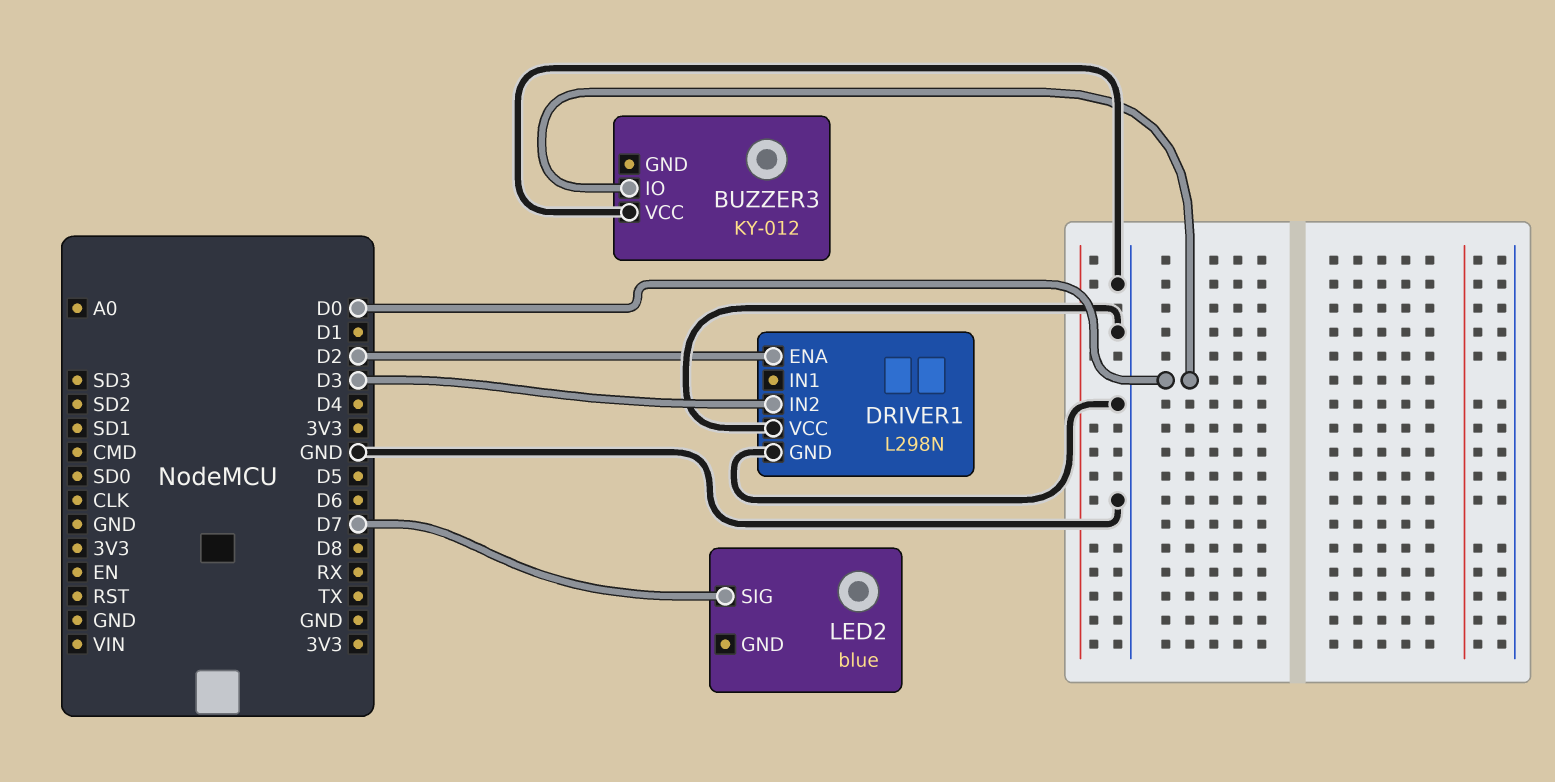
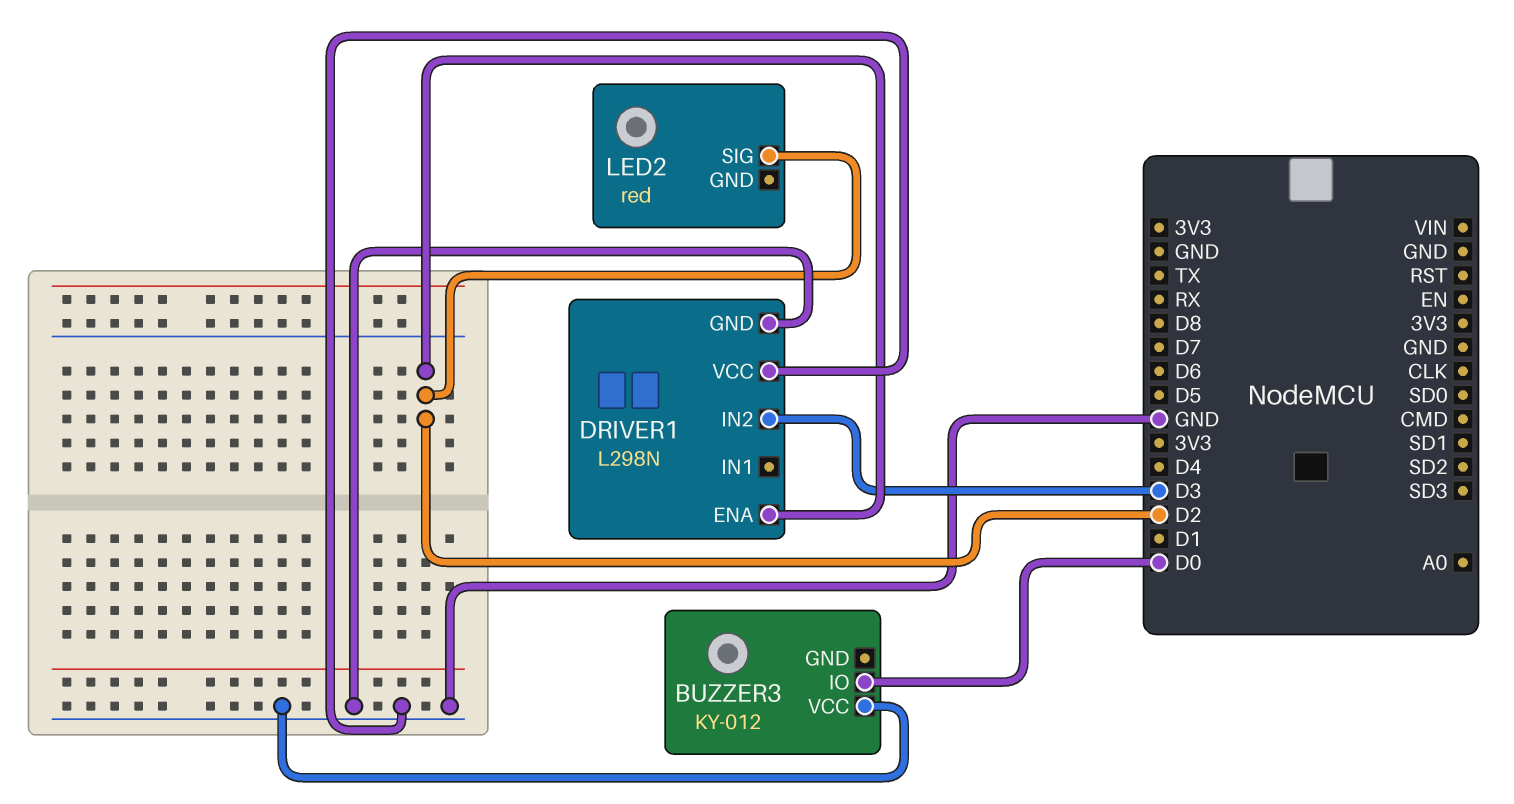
LED2: blue -> red
LED2 pin SIG: D7 -> D2

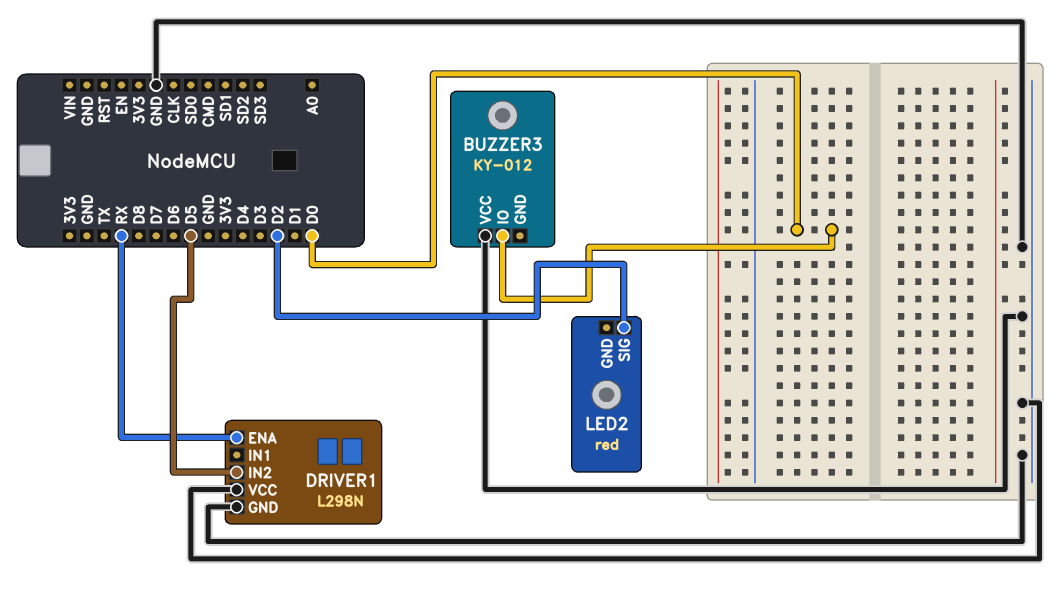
DRIVER1 pin ENA: D2 -> RX
DRIVER1 pin IN2: D3 -> D5

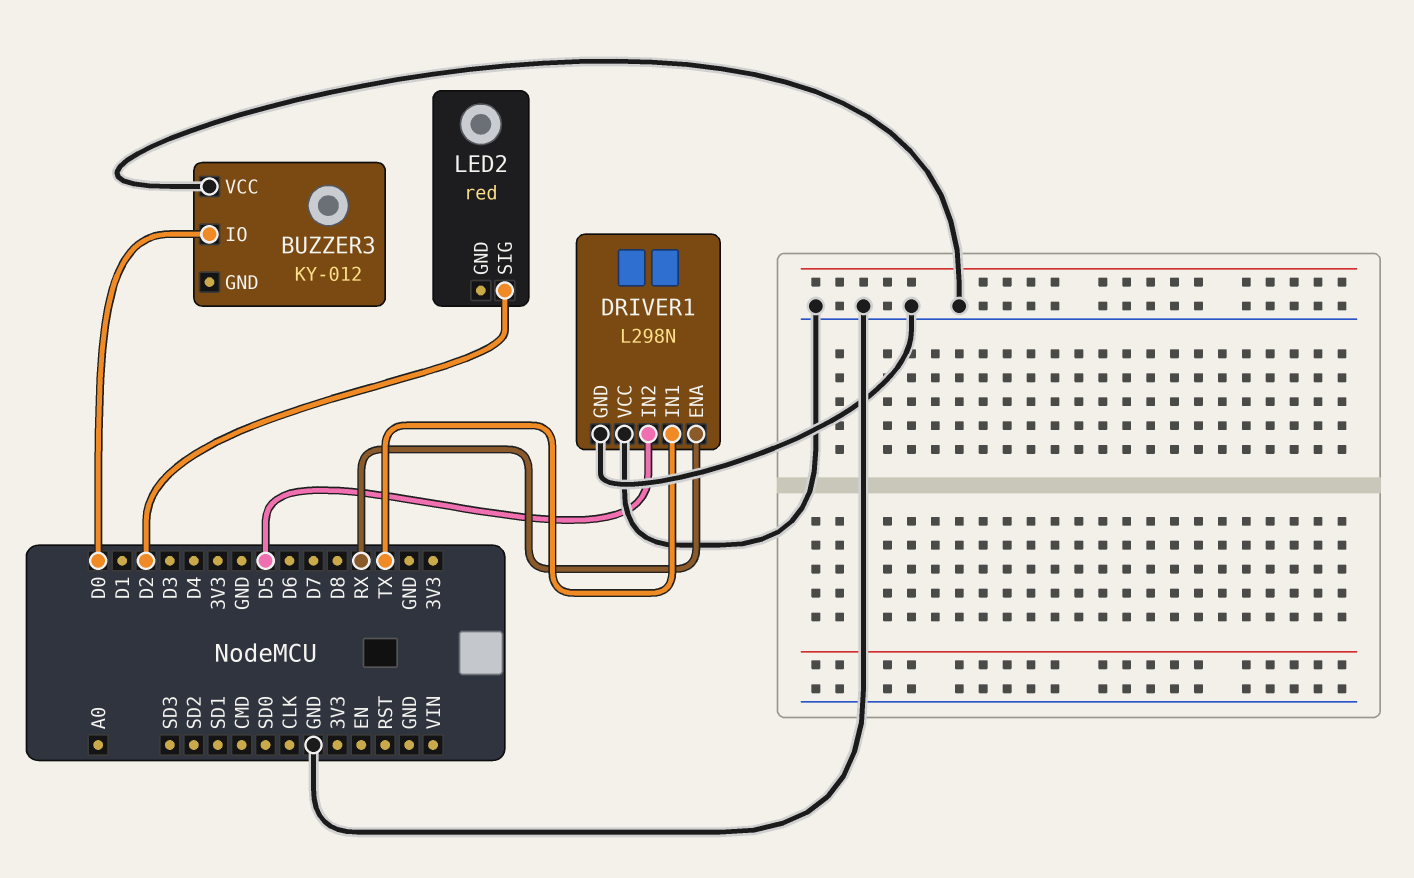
DRIVER1 pin IN1: none -> TX

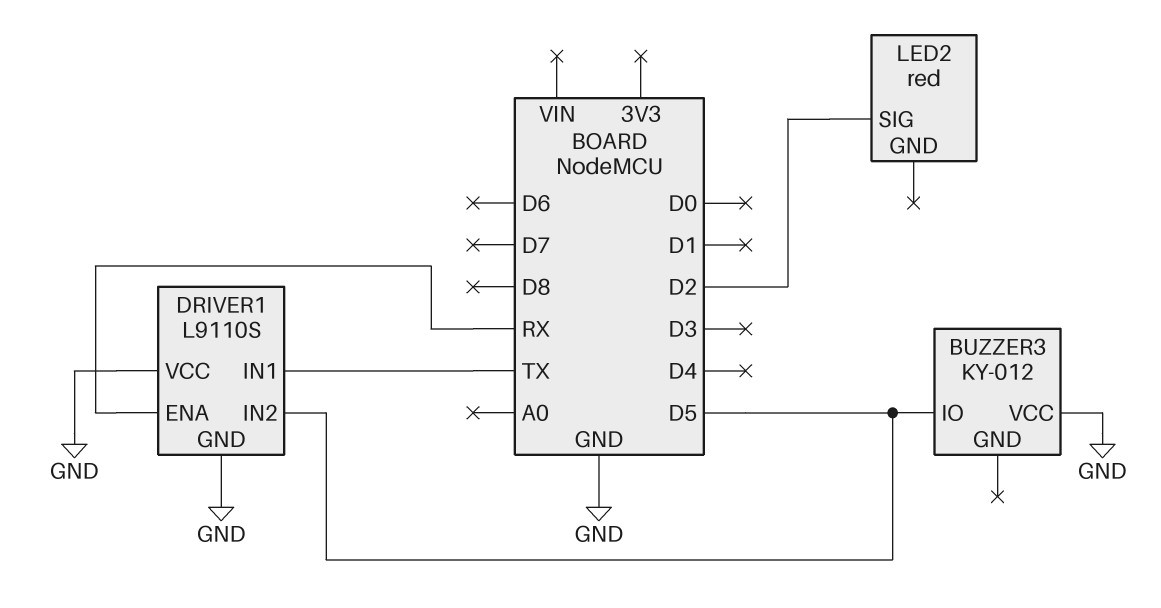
BUZZER3 pin IO: D0 -> D5
DRIVER1: L298N -> L9110S

